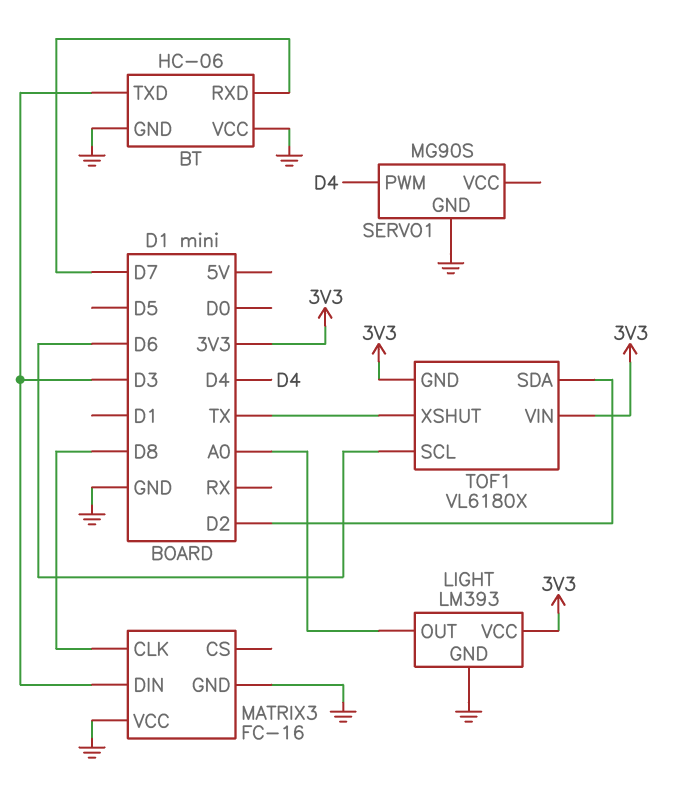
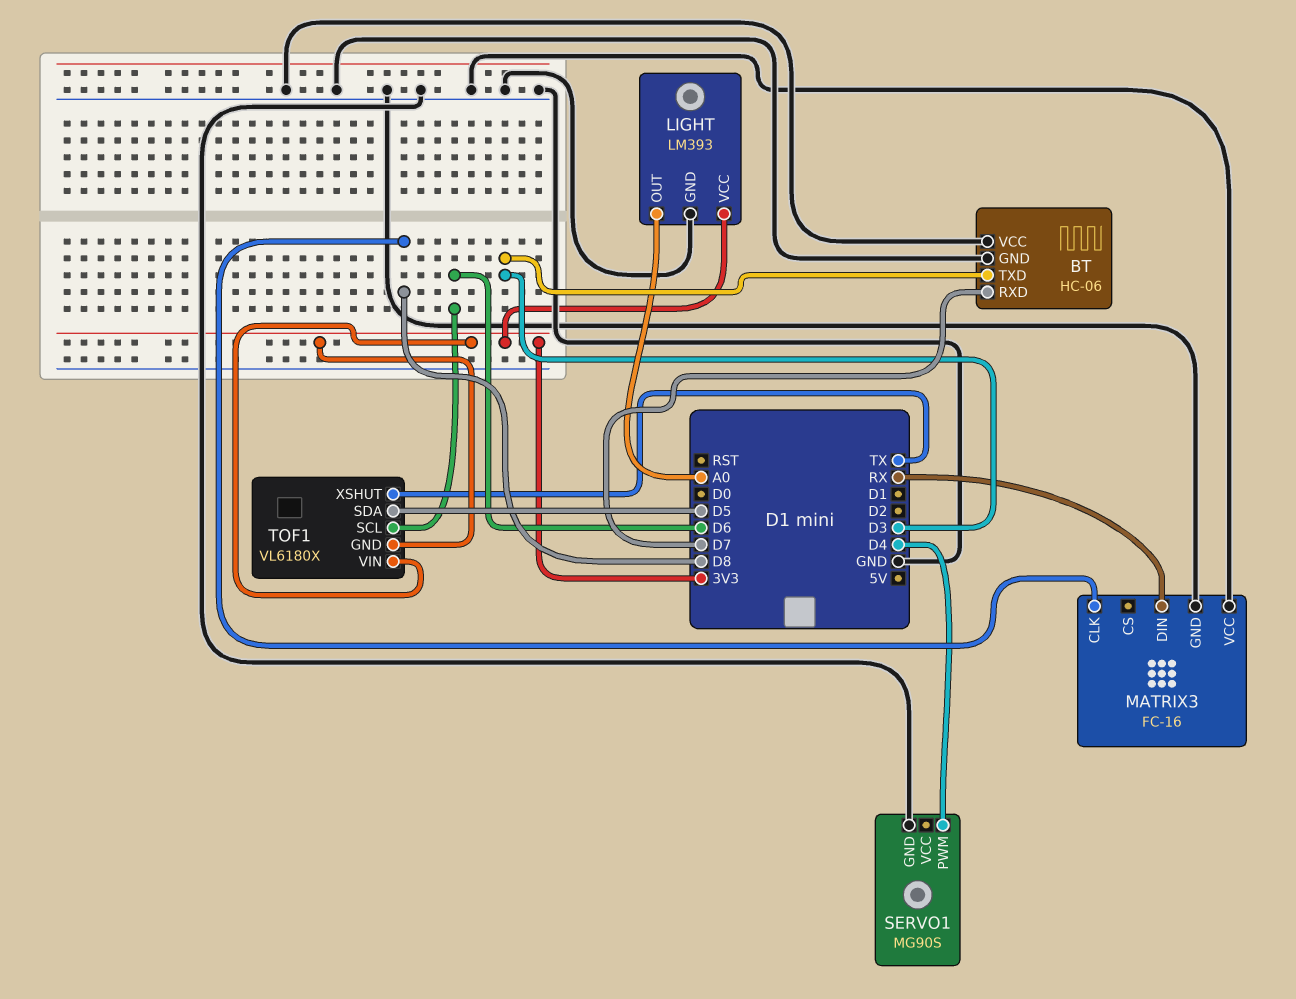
MATRIX3 pin DIN: D3 -> RX
TOF1 pin SDA: D2 -> D5

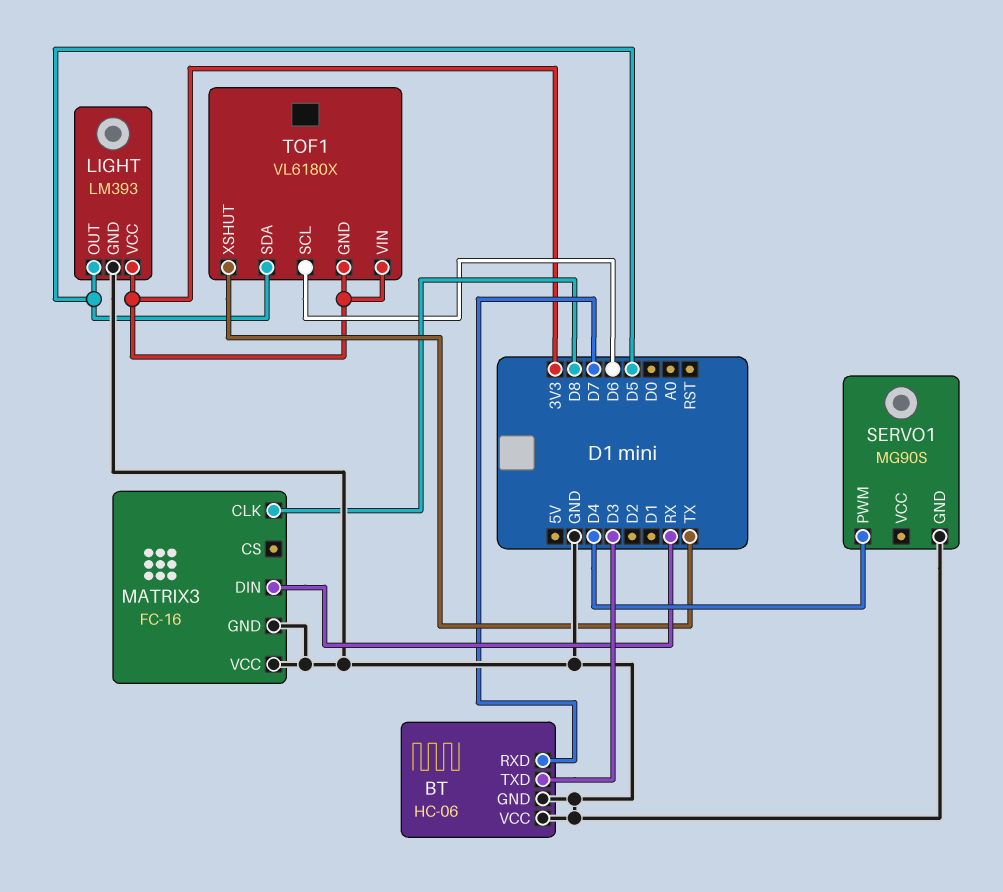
LIGHT pin OUT: A0 -> D5

